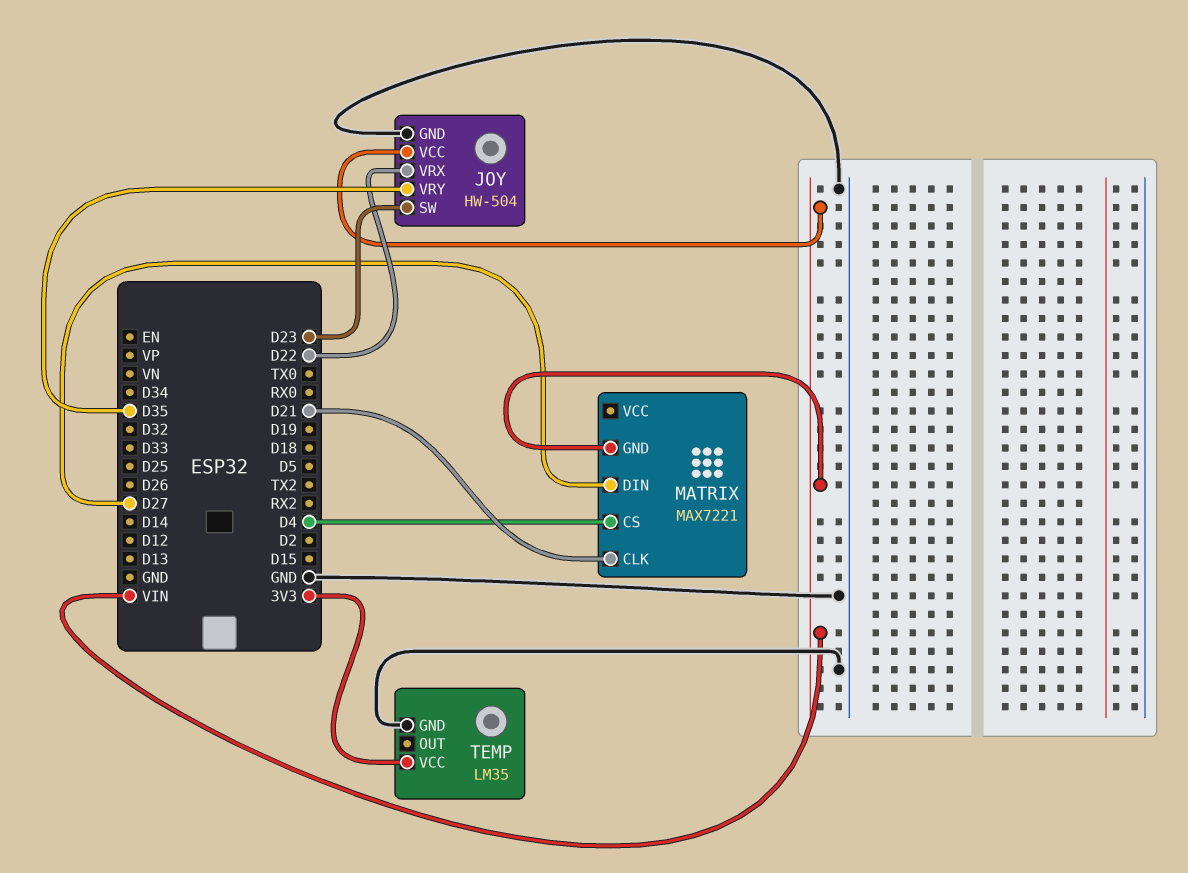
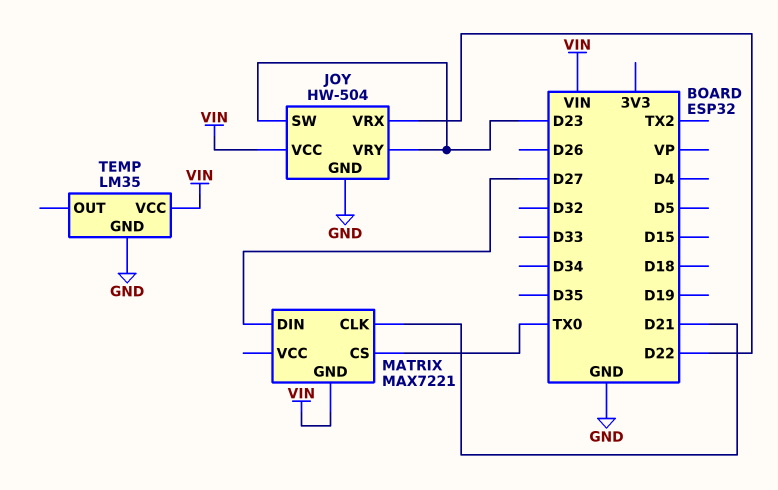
JOY pin VRY: D35 -> D23
MATRIX pin CS: D4 -> TX0
TEMP pin VCC: 3V3 -> VIN

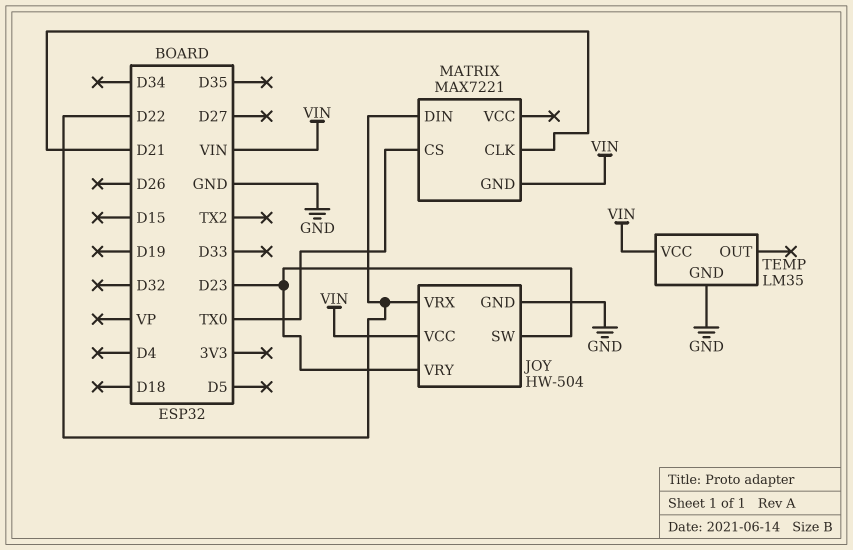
MATRIX pin DIN: D27 -> D22

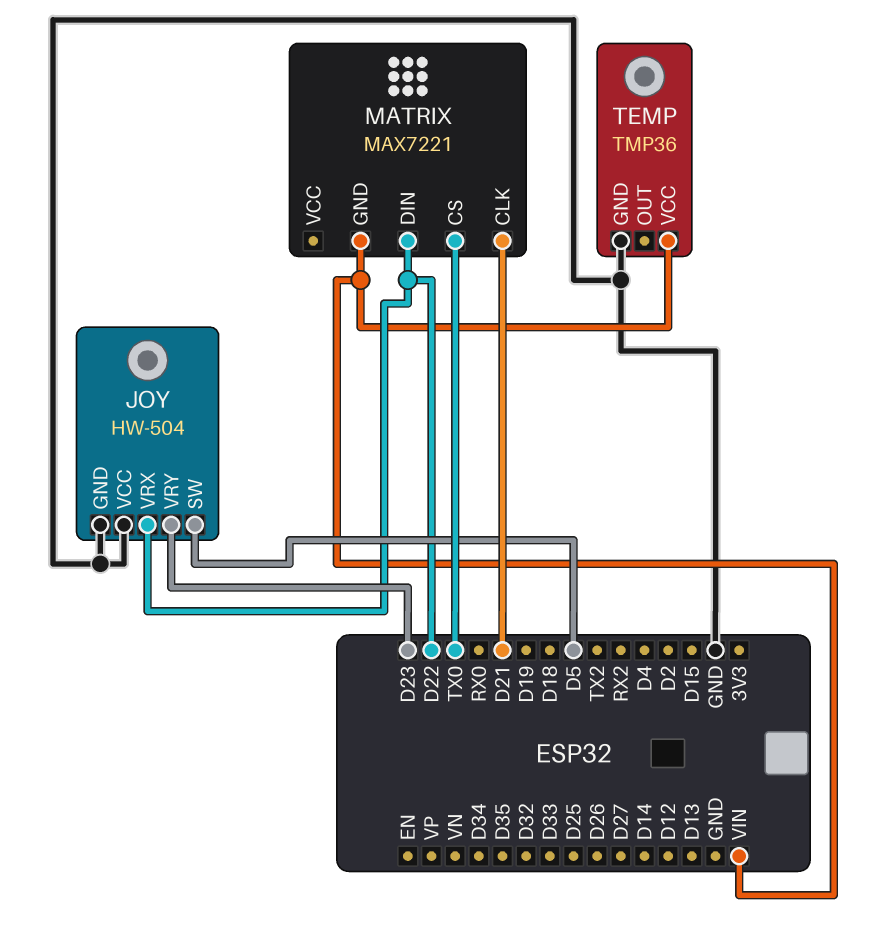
JOY pin SW: D23 -> D5
JOY pin VCC: VIN -> GND
TEMP: LM35 -> TMP36

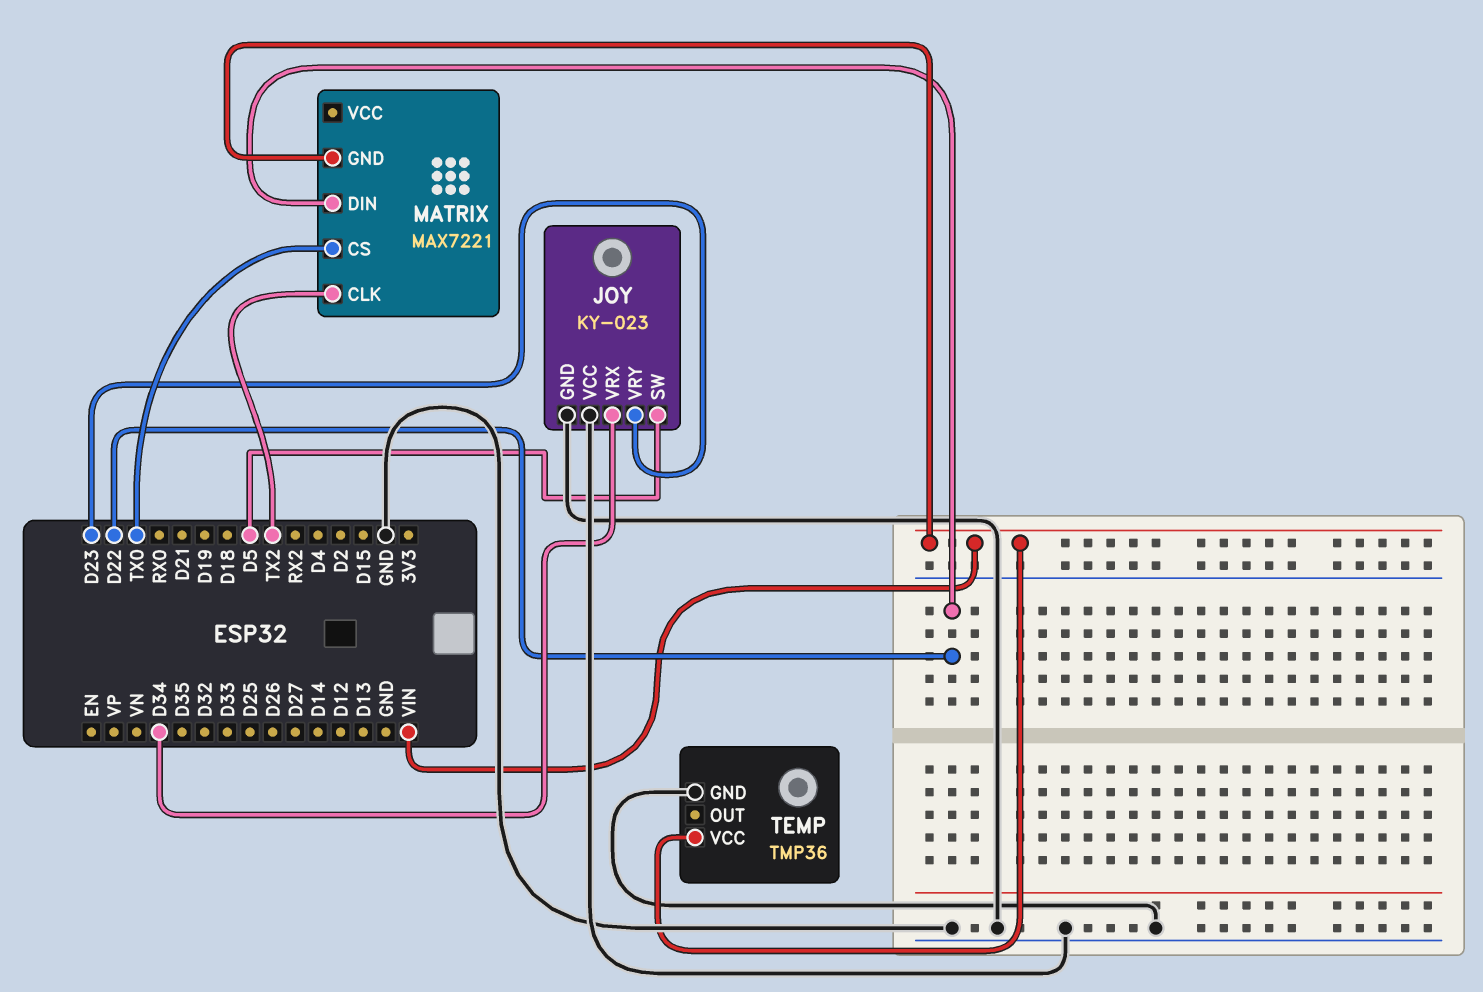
JOY: HW-504 -> KY-023
JOY pin VRX: D22 -> D34
MATRIX pin CLK: D21 -> TX2

